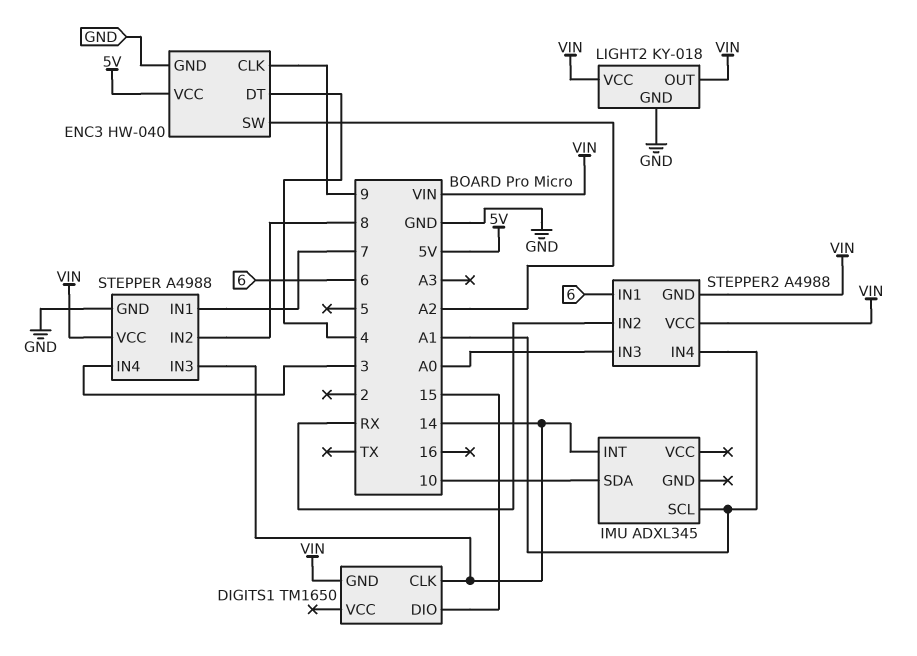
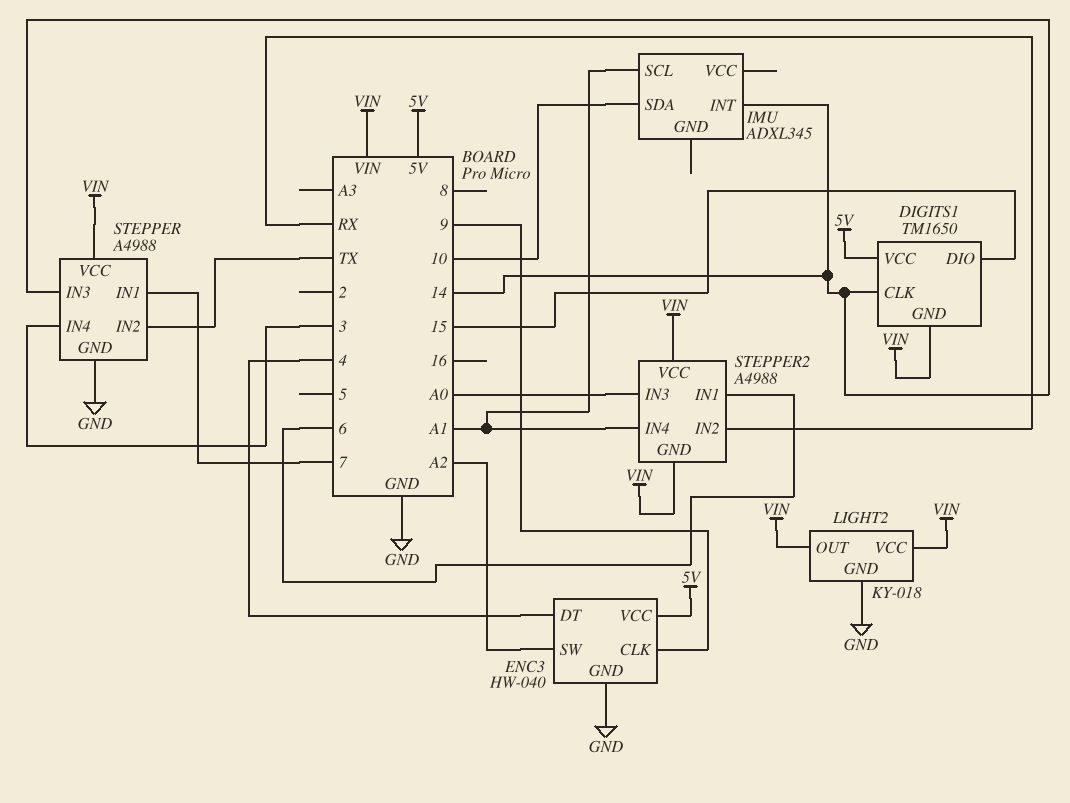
DIGITS1 pin VCC: none -> 5V
STEPPER pin IN2: 8 -> TX

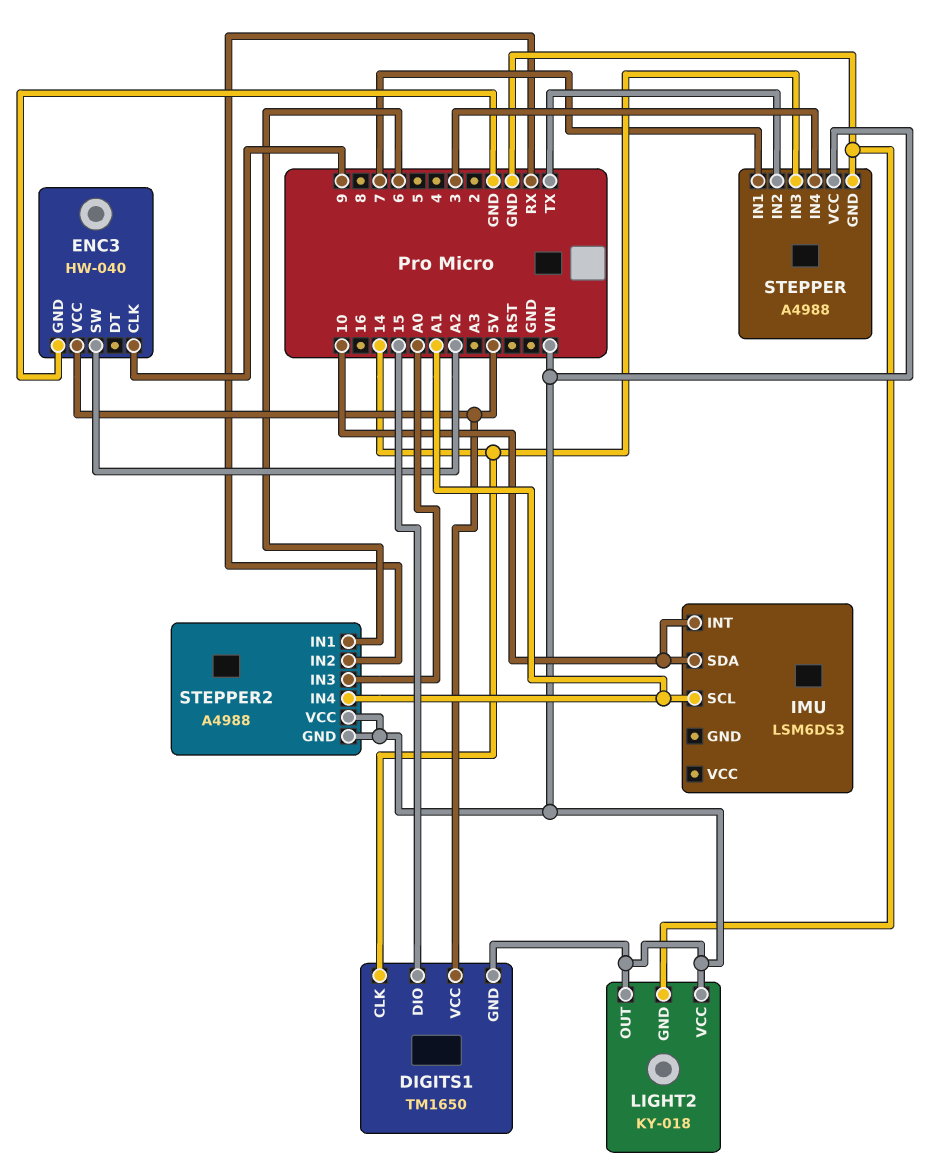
ENC3 pin DT: 4 -> none
IMU: ADXL345 -> LSM6DS3
IMU pin INT: 14 -> 10

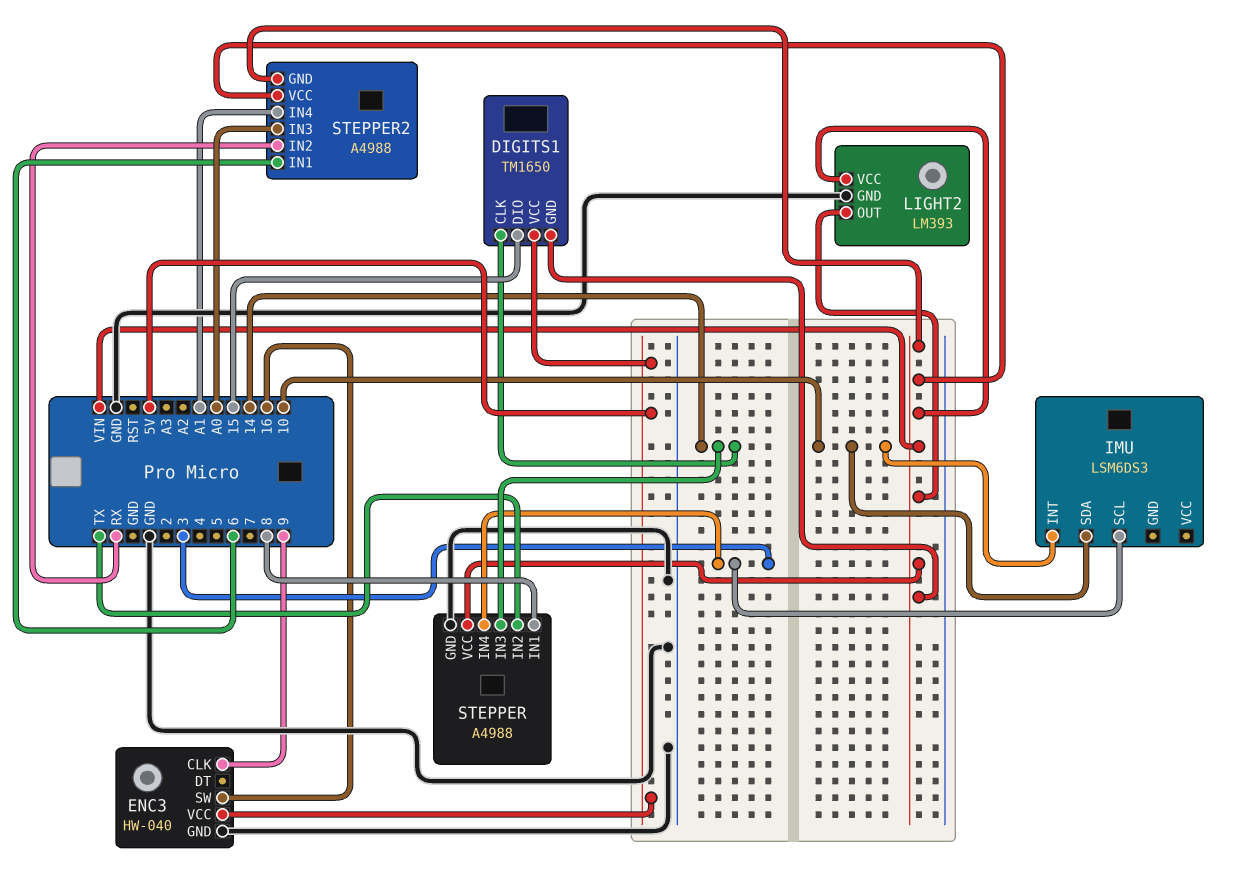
ENC3 pin SW: A2 -> 16
IMU pin SCL: A1 -> 3
LIGHT2: KY-018 -> LM393
STEPPER pin IN1: 7 -> 8

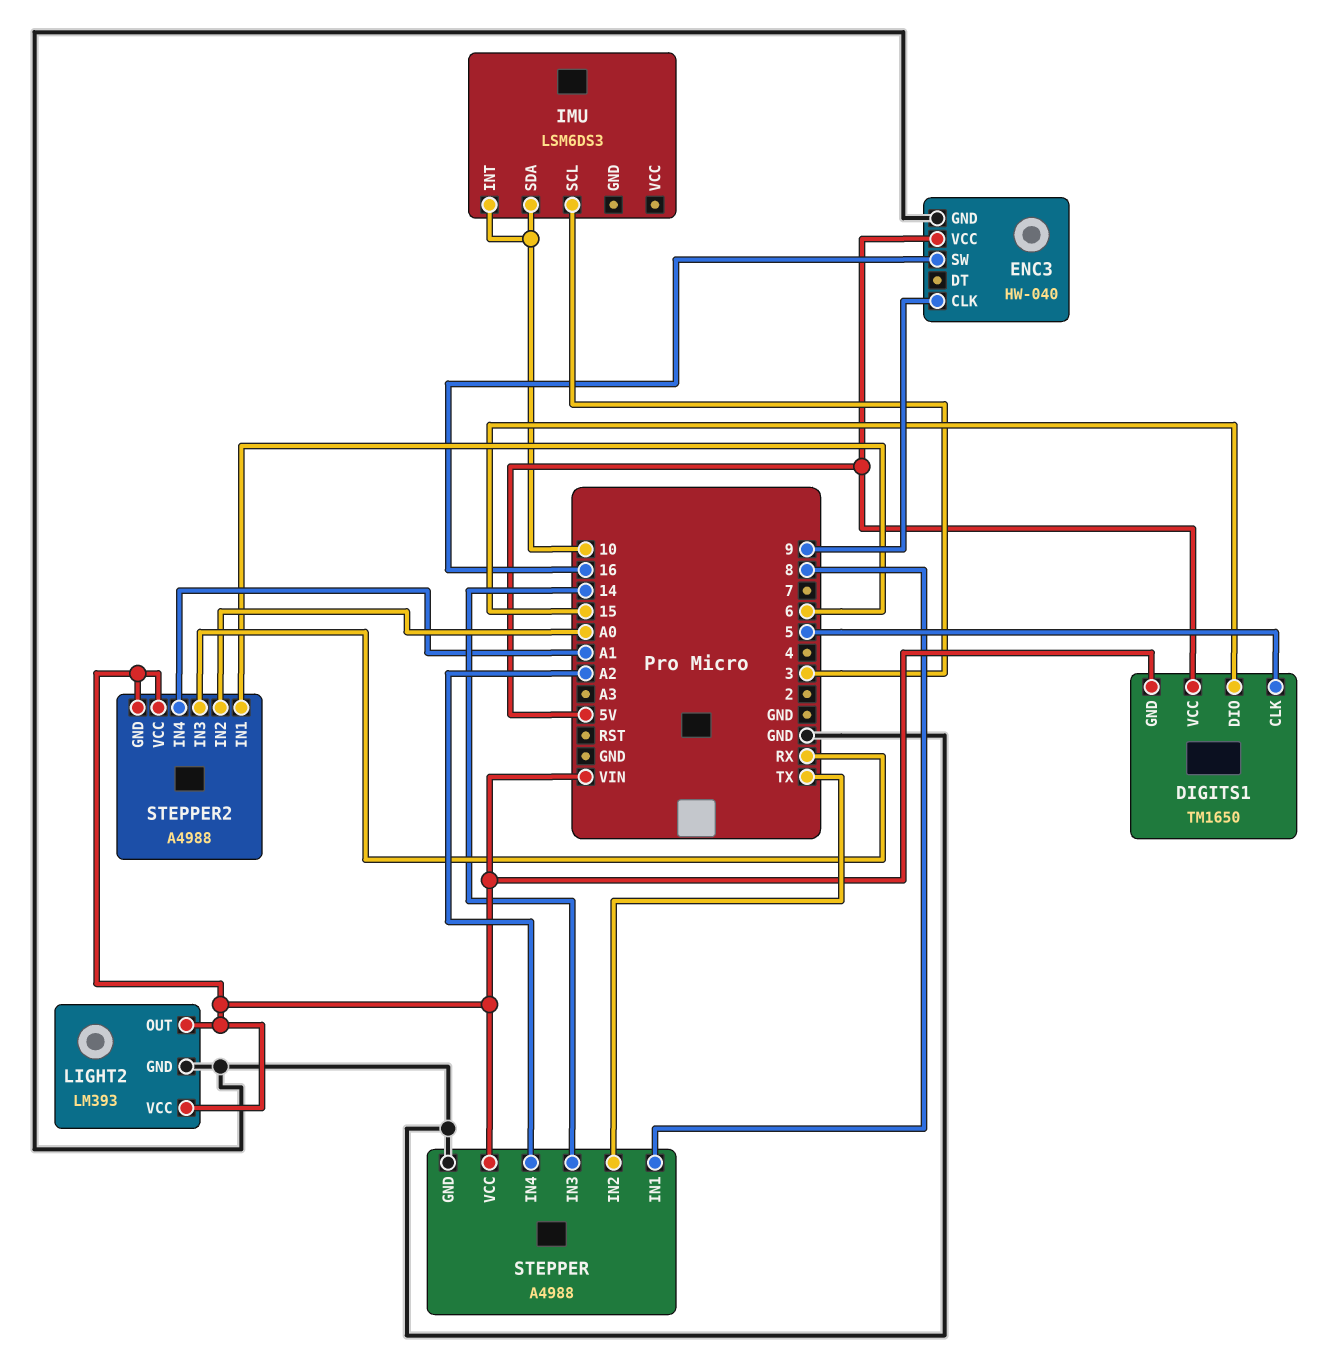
DIGITS1 pin CLK: 14 -> 5
STEPPER pin IN4: 3 -> A2
STEPPER2 pin IN2: RX -> A0
STEPPER2 pin IN3: A0 -> RX

